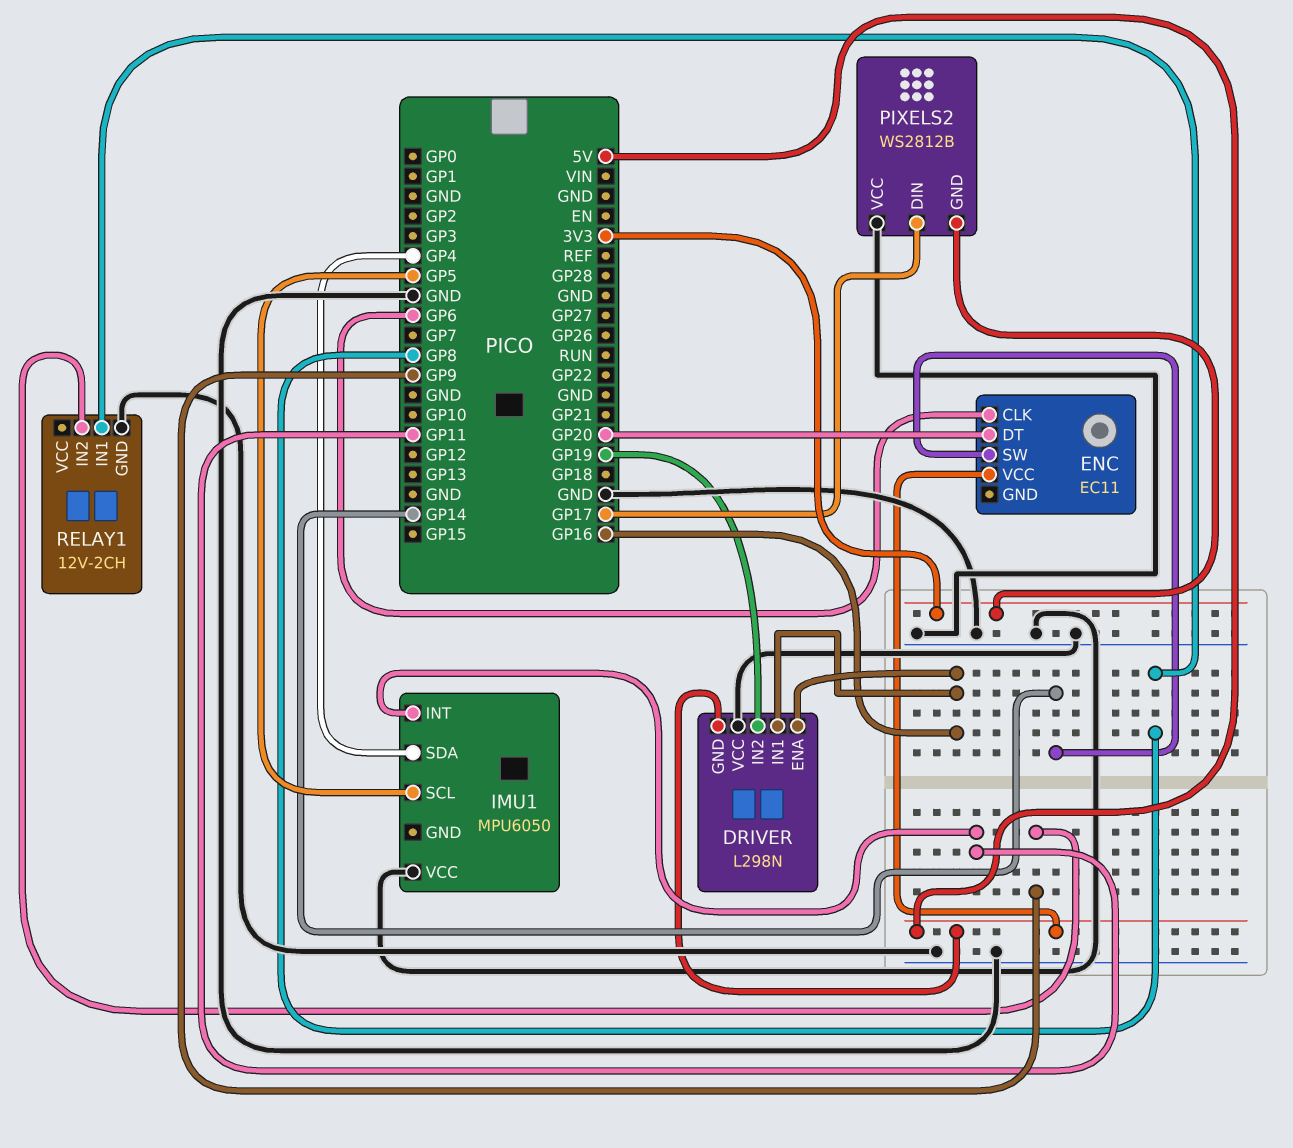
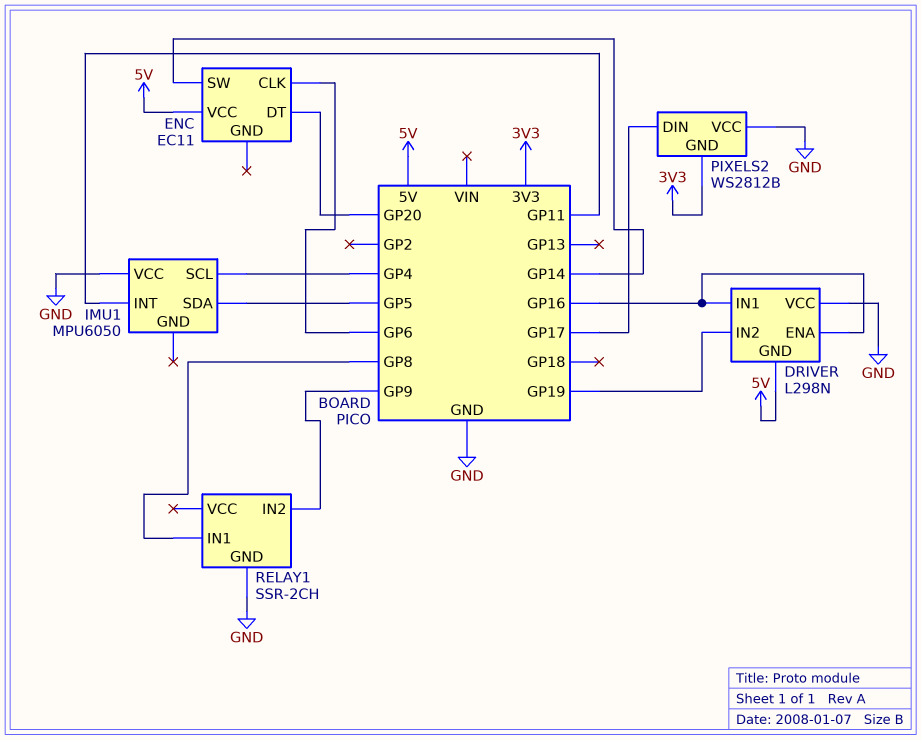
IMU1 pin SCL: GP5 -> GP4
IMU1 pin SDA: GP4 -> GP5
RELAY1: 12V-2CH -> SSR-2CH

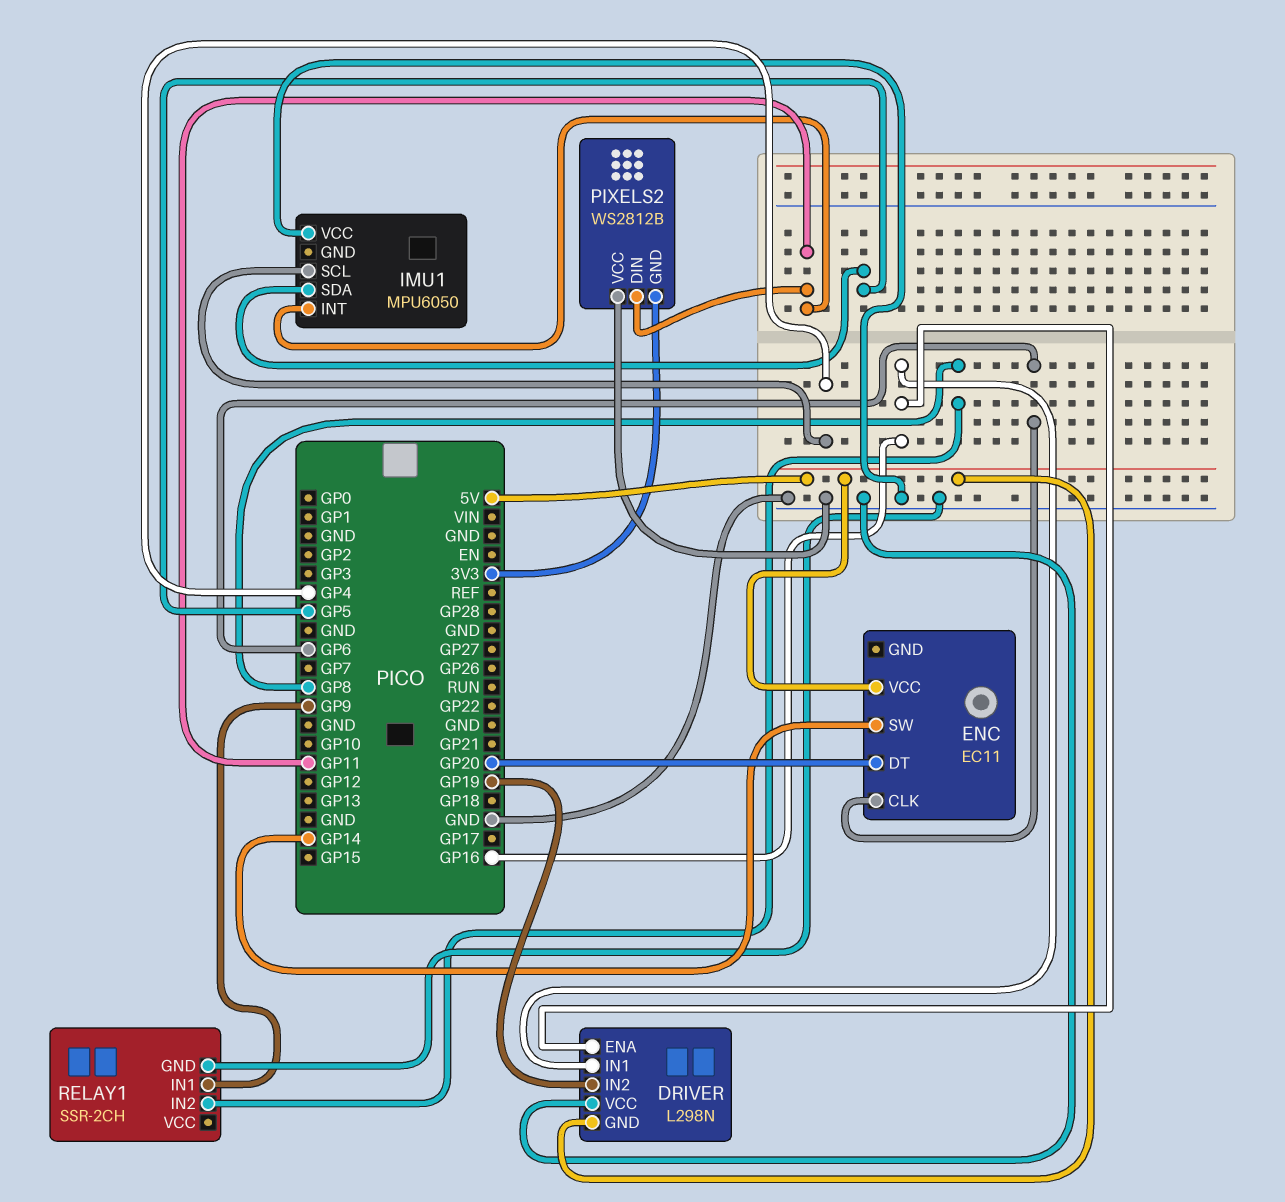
PIXELS2 pin DIN: GP17 -> GP11
RELAY1 pin IN1: GP8 -> GP9
RELAY1 pin IN2: GP9 -> GP8

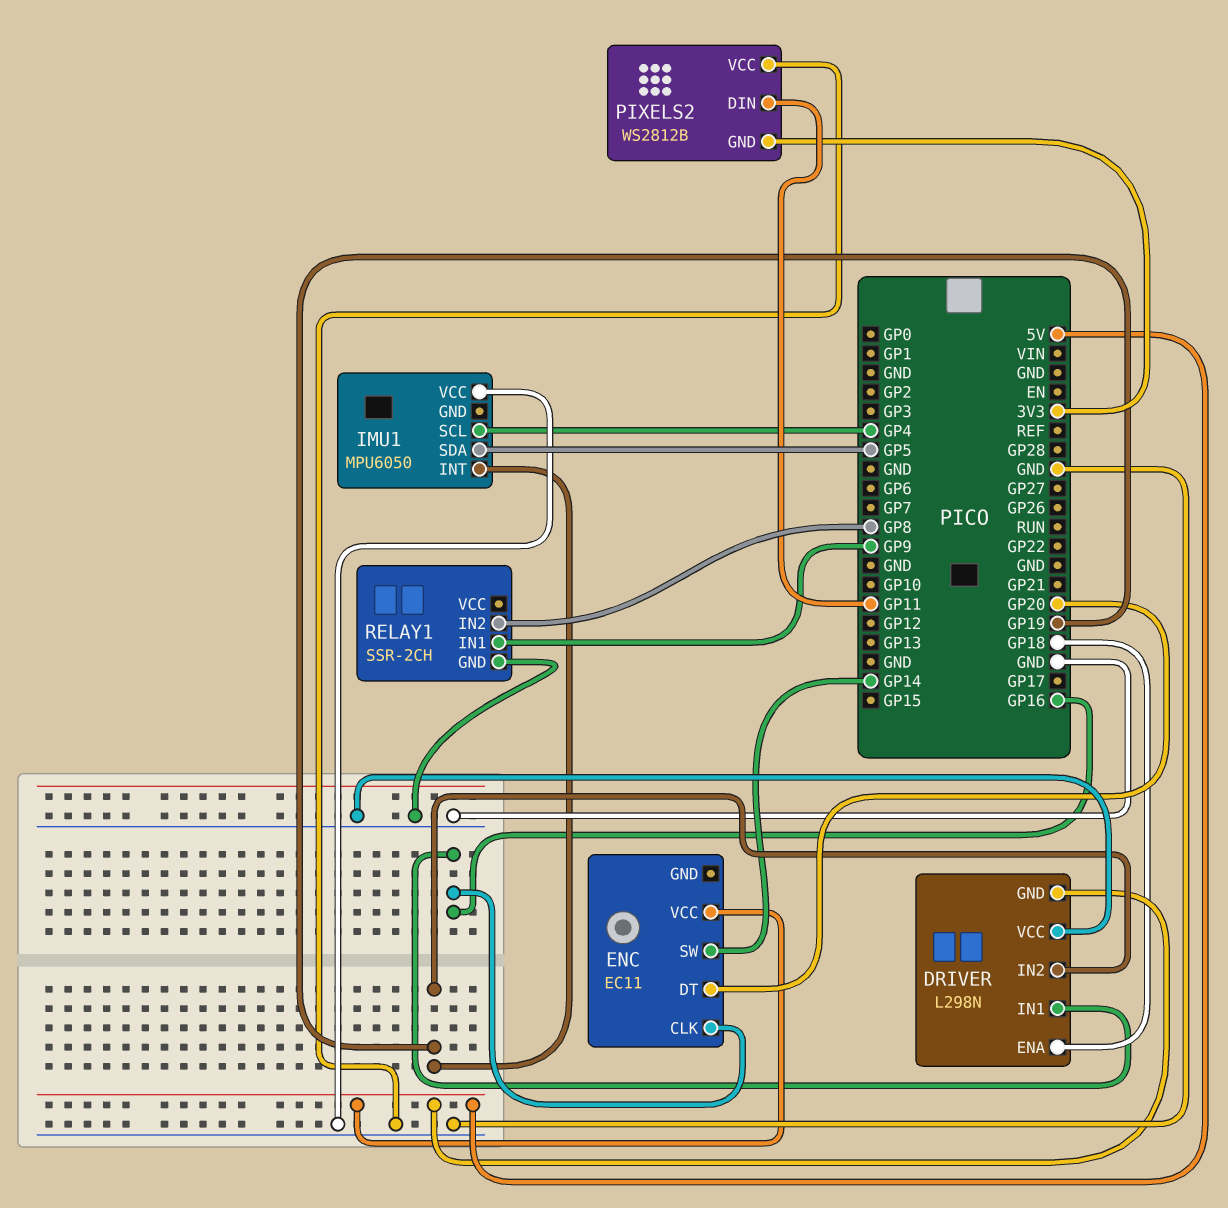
DRIVER pin ENA: GP16 -> GP18
ENC pin CLK: GP6 -> GP16
IMU1 pin INT: GP11 -> GP19

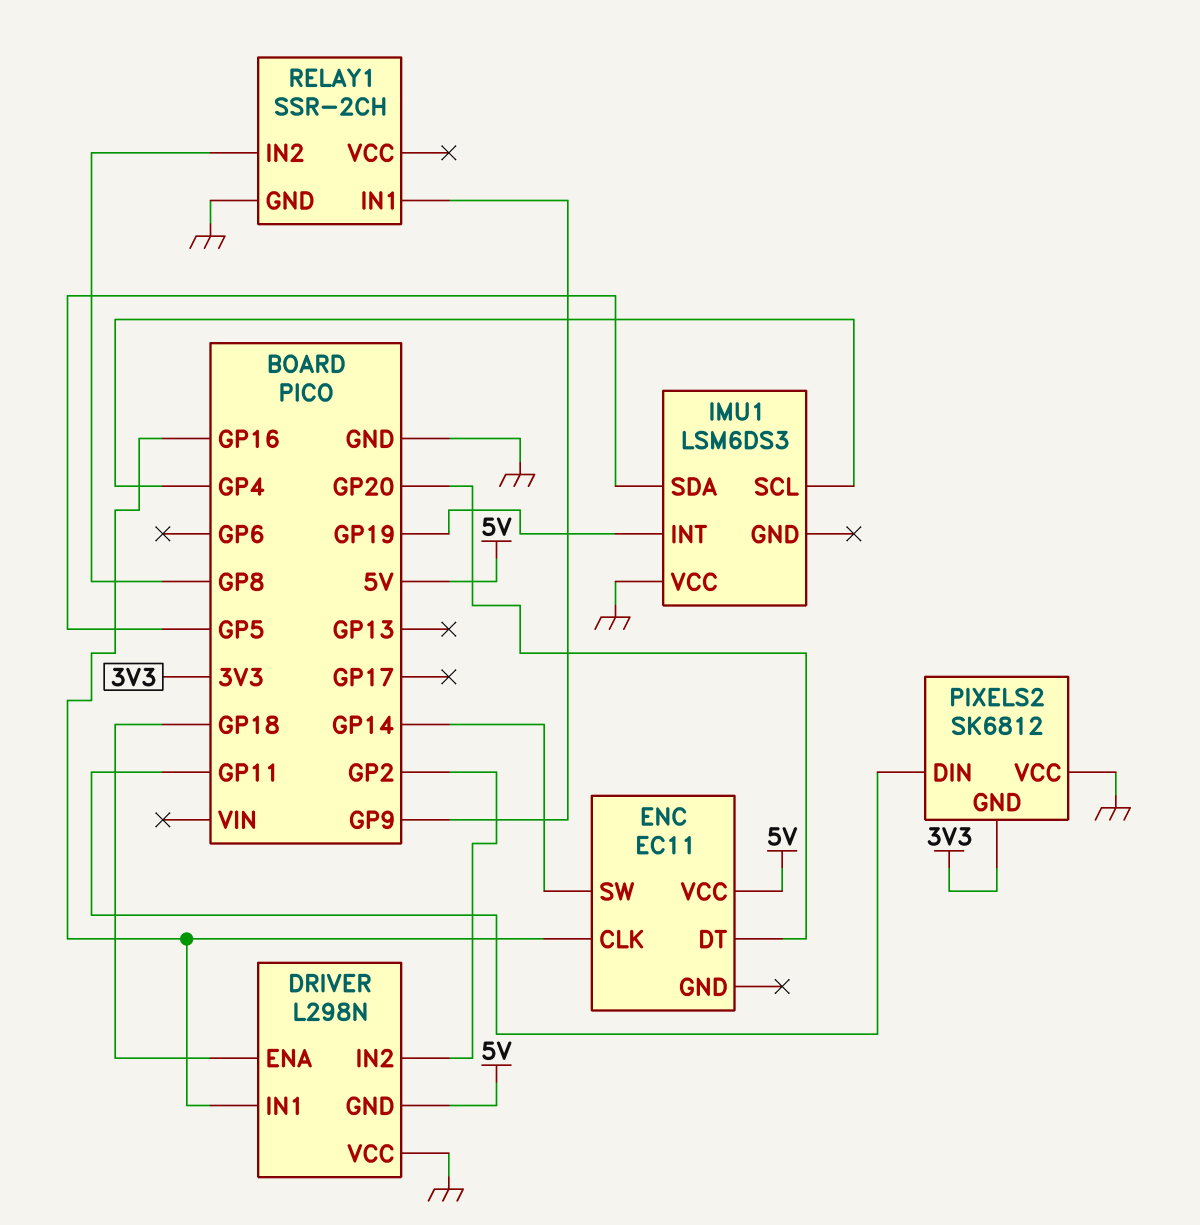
DRIVER pin IN2: GP19 -> GP2
IMU1: MPU6050 -> LSM6DS3
PIXELS2: WS2812B -> SK6812

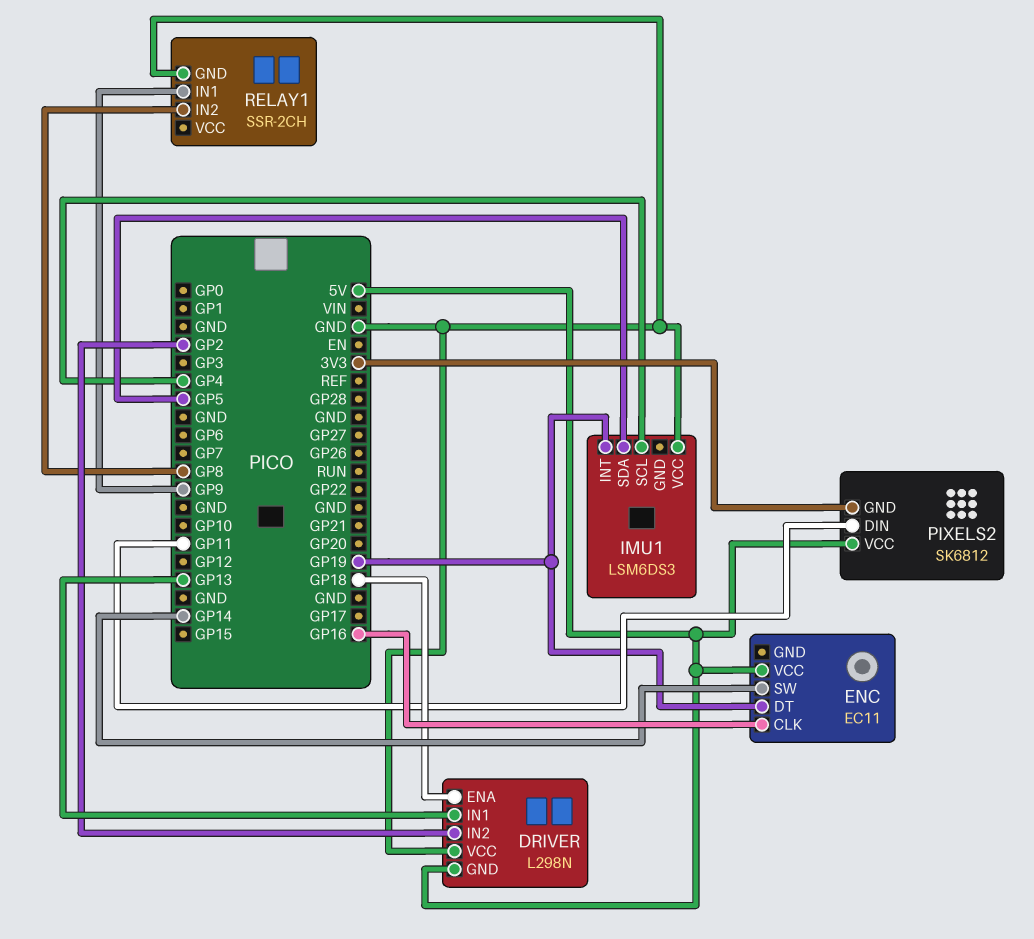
DRIVER pin IN1: GP16 -> GP13
ENC pin DT: GP20 -> GP19
PIXELS2 pin VCC: GND -> 5V

